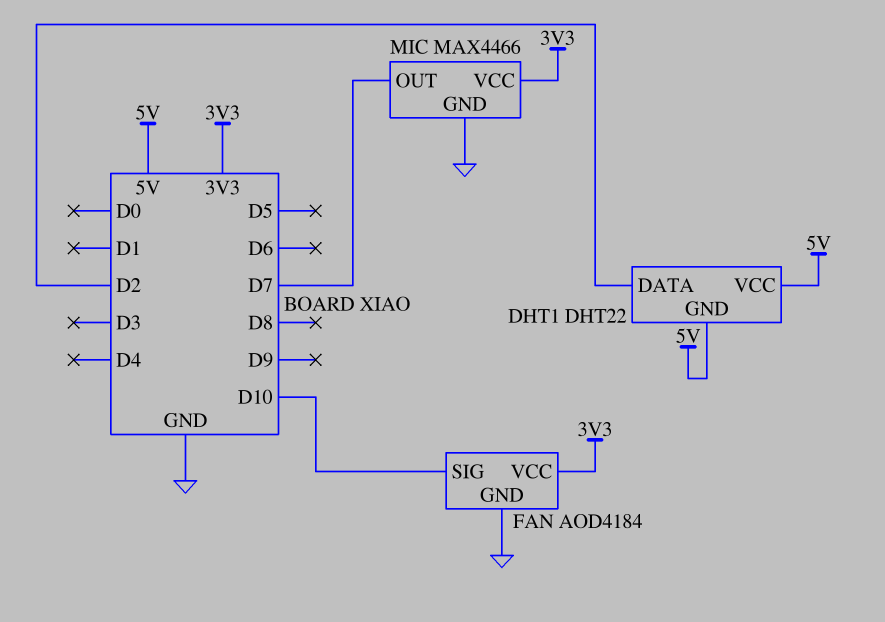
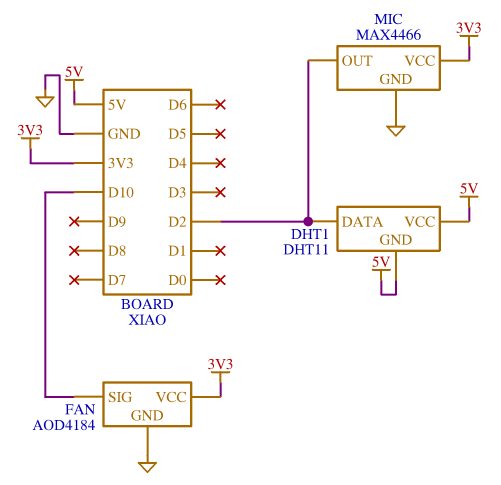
DHT1: DHT22 -> DHT11
MIC pin OUT: D7 -> D2

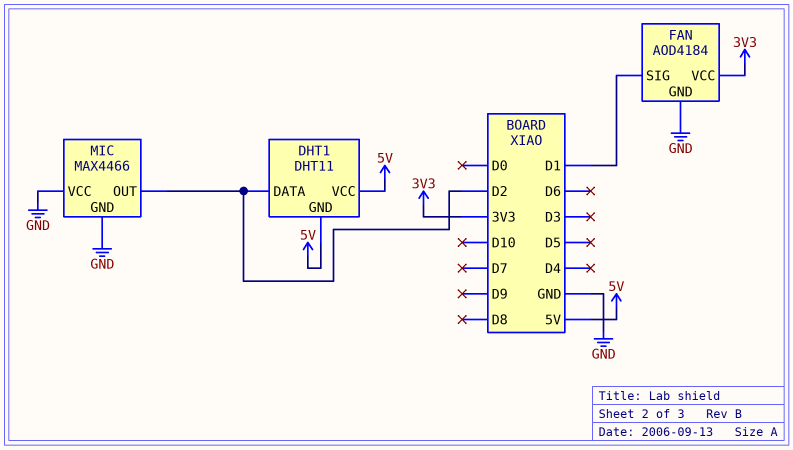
FAN pin SIG: D10 -> D1
MIC pin VCC: 3V3 -> GND

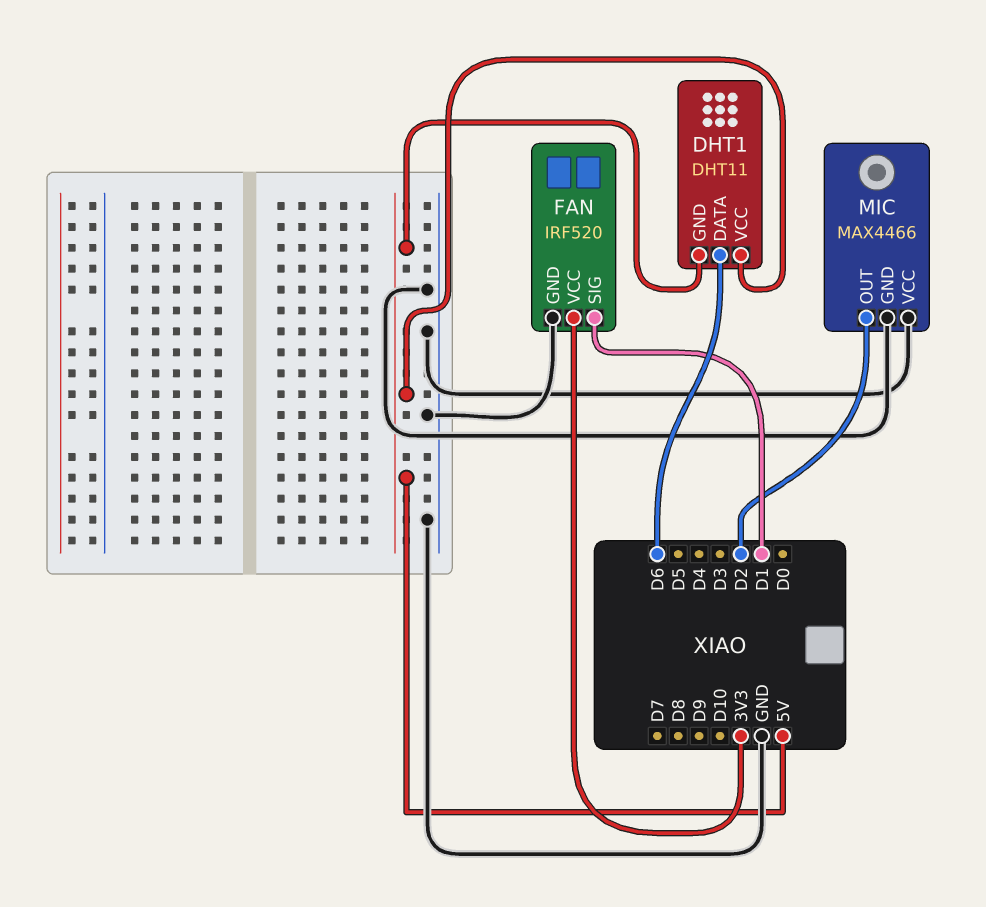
DHT1 pin DATA: D2 -> D6
FAN: AOD4184 -> IRF520

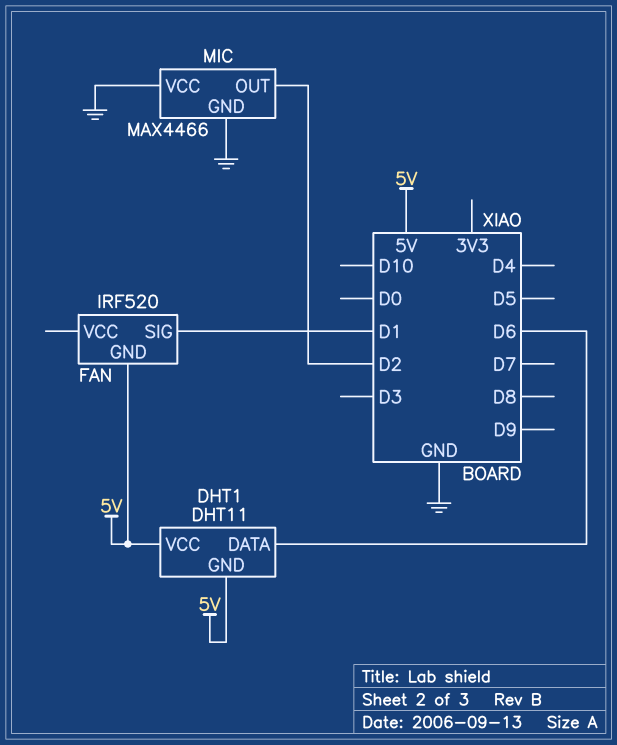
FAN pin GND: GND -> 5V
FAN pin VCC: 3V3 -> none

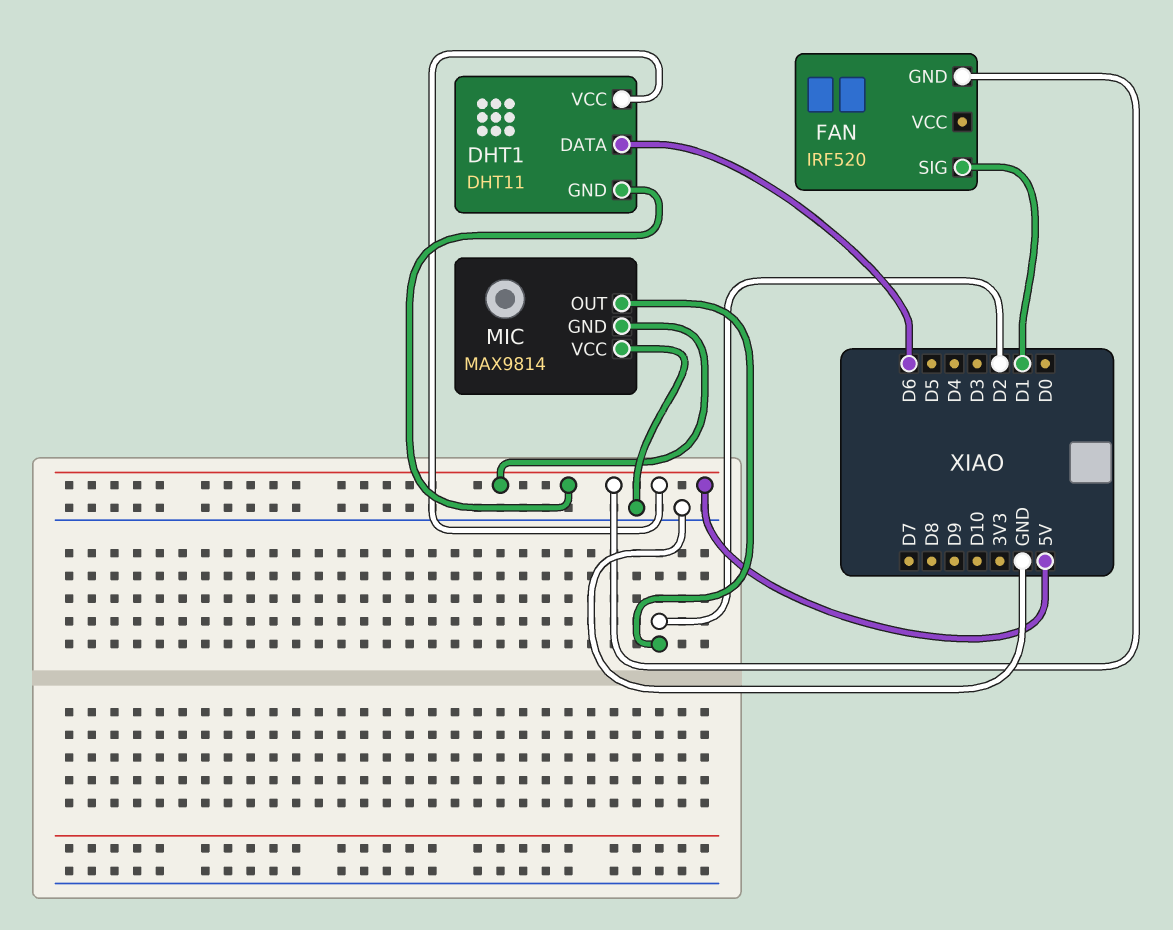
MIC: MAX4466 -> MAX9814
MIC pin GND: GND -> 5V

